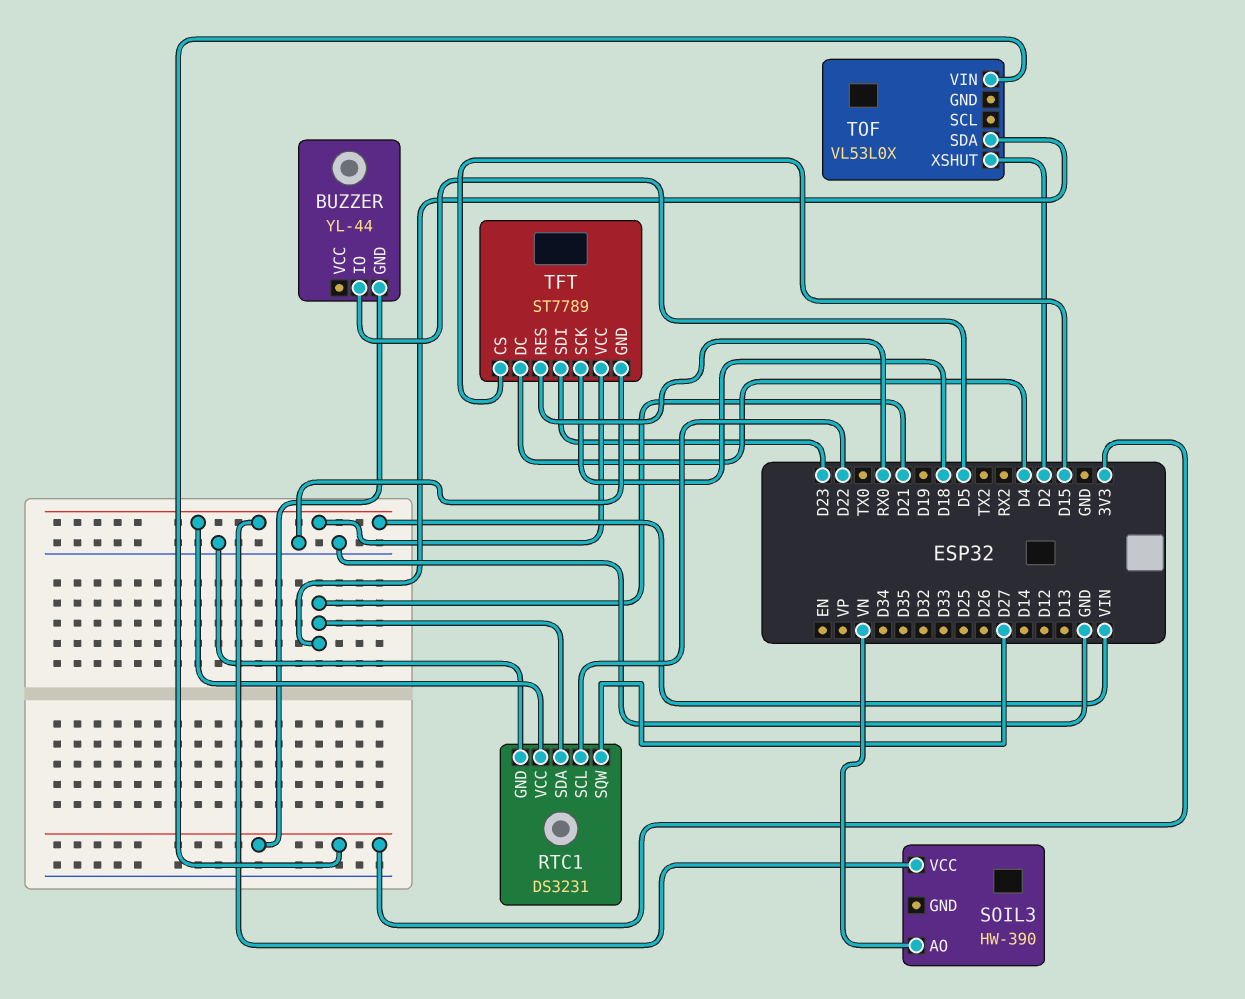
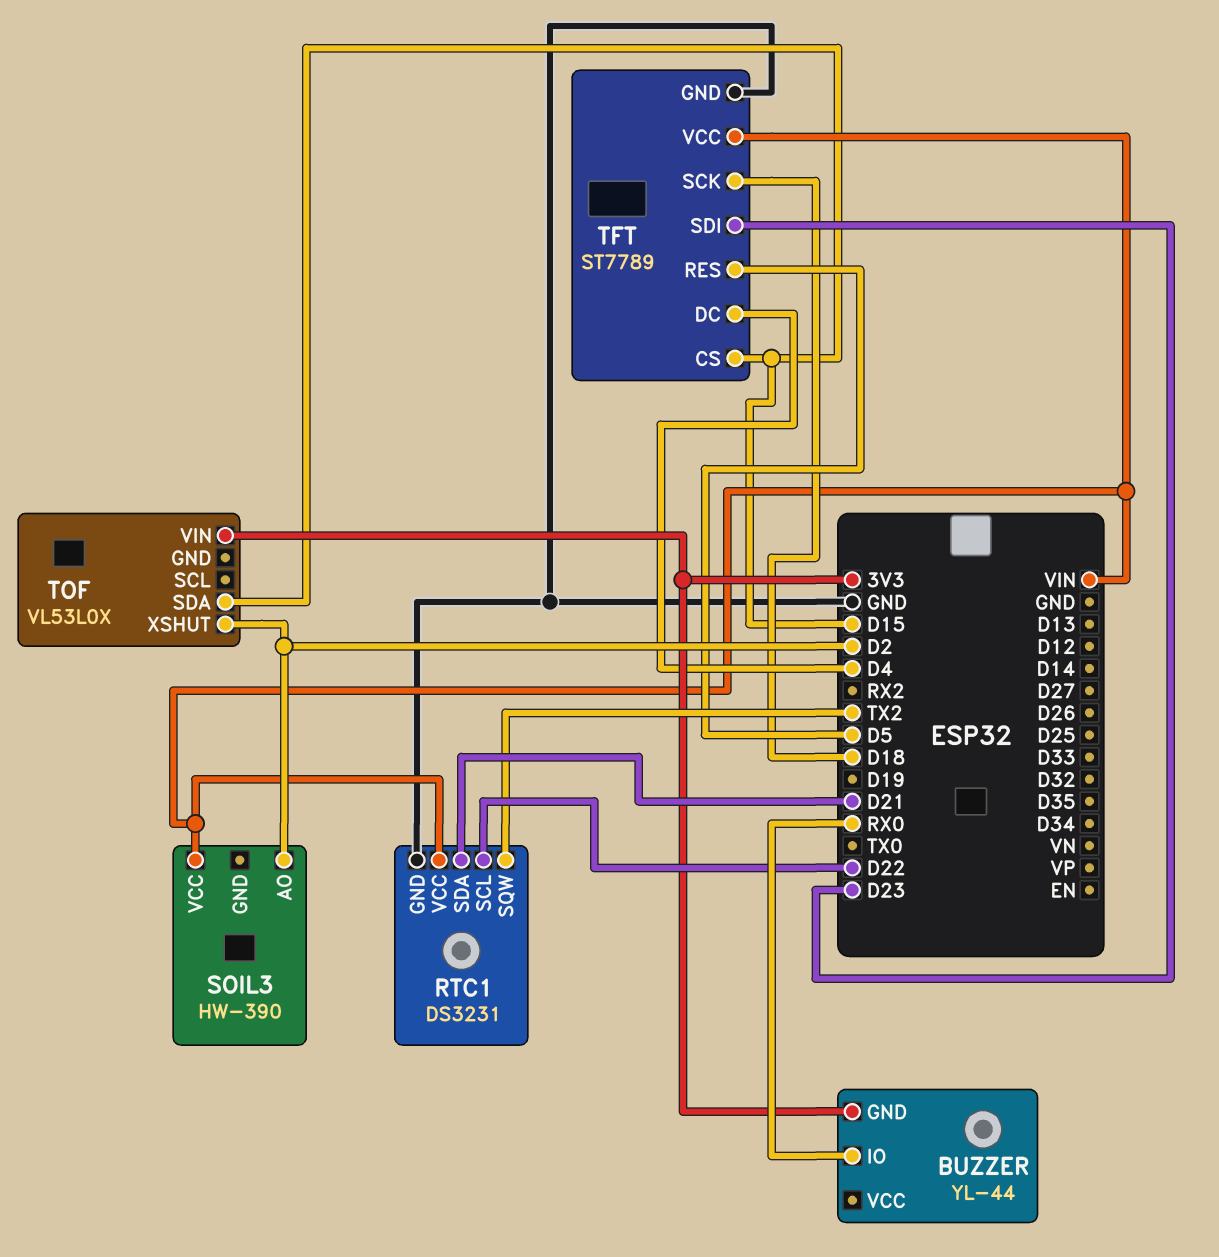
BUZZER pin IO: D5 -> RX0
RTC1 pin SQW: D27 -> TX2
SOIL3 pin AO: VN -> D2
TFT pin RES: RX0 -> D5
TOF pin SDA: D21 -> D15

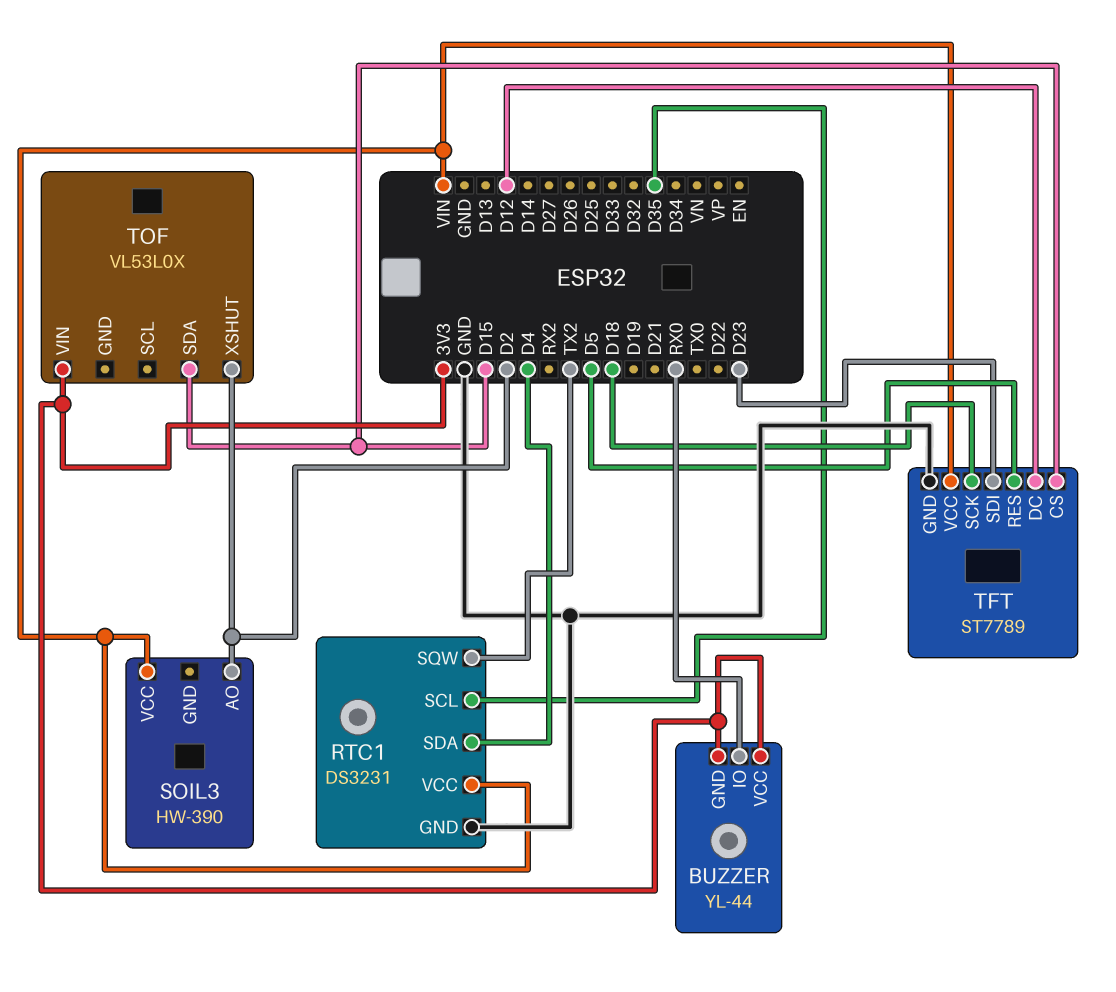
BUZZER pin VCC: none -> 3V3
RTC1 pin SCL: D22 -> D35
RTC1 pin SDA: D21 -> D4
TFT pin DC: D4 -> D12

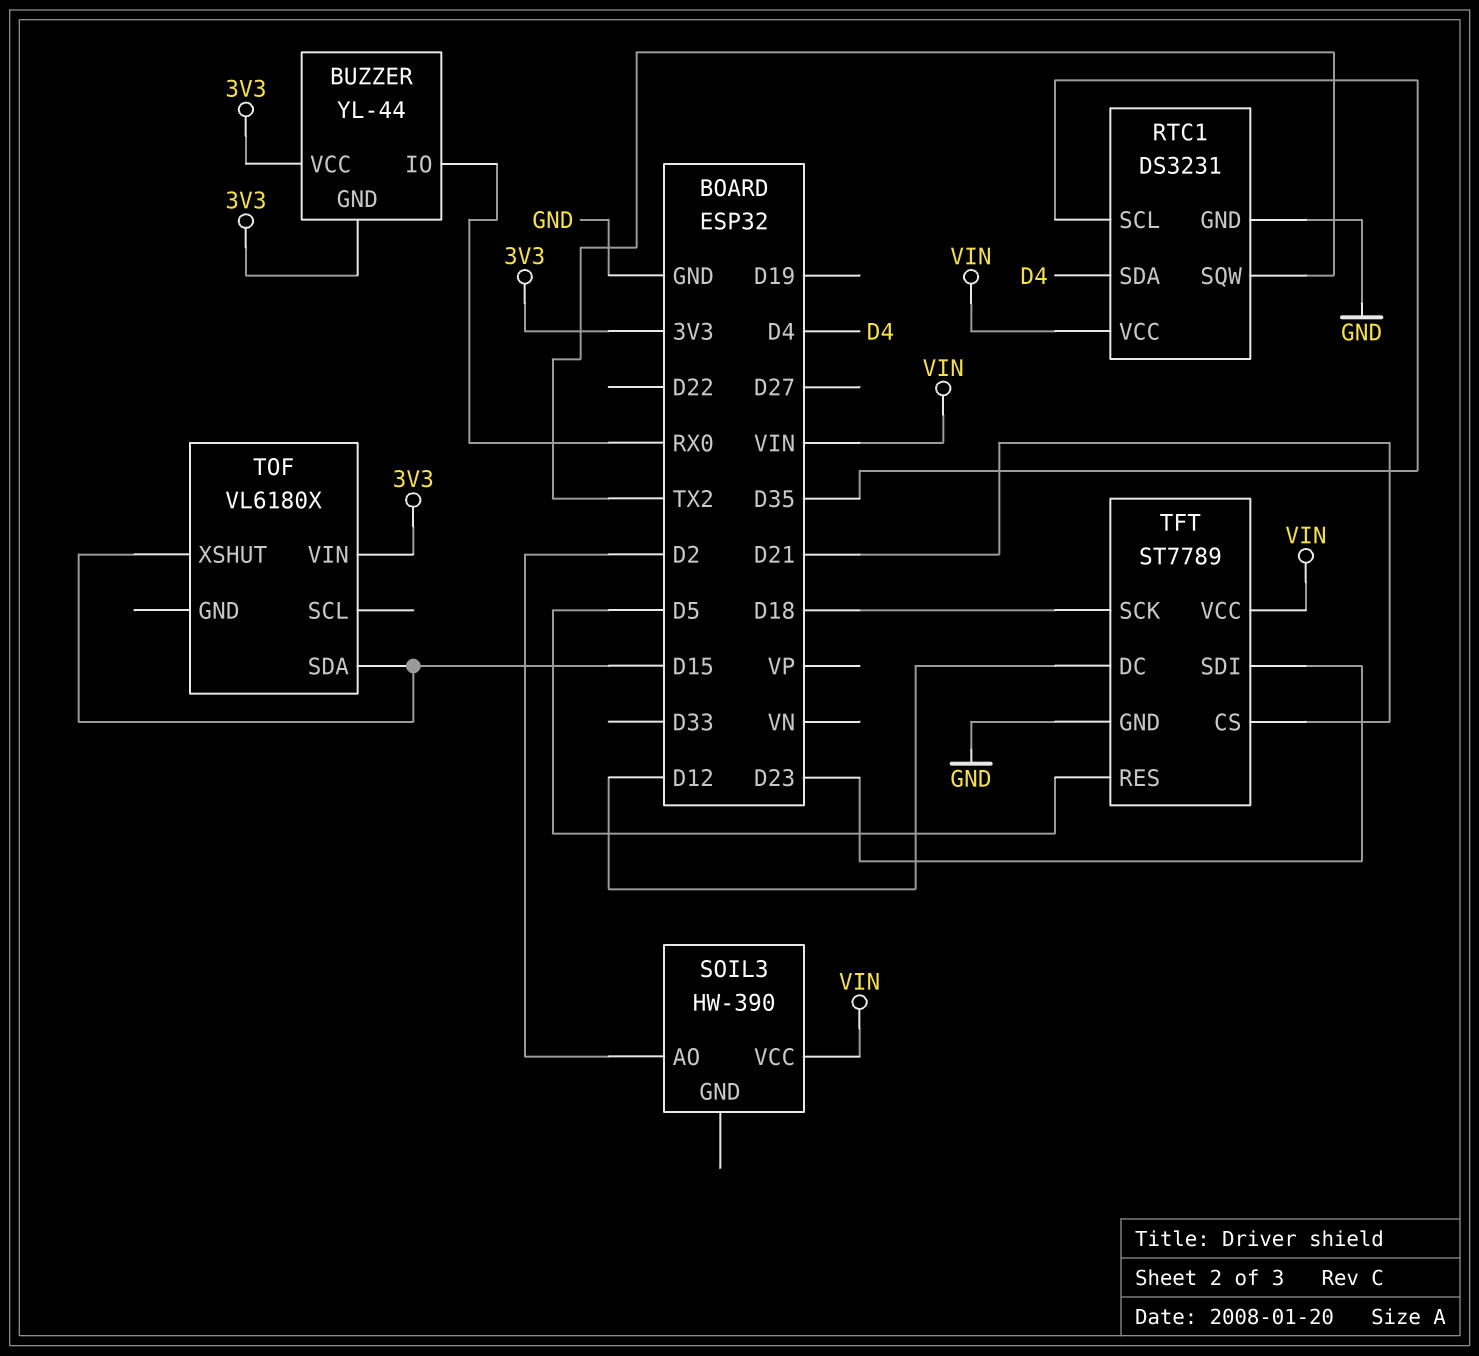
TFT pin CS: D15 -> D21
TOF: VL53L0X -> VL6180X
TOF pin XSHUT: D2 -> D15

